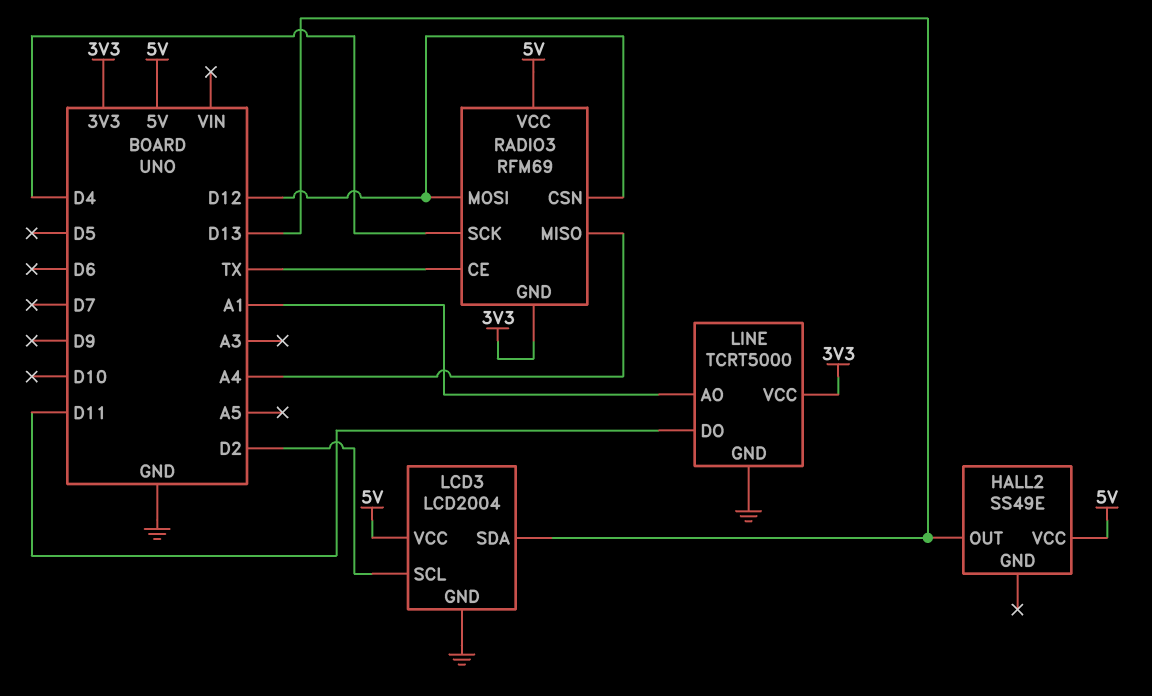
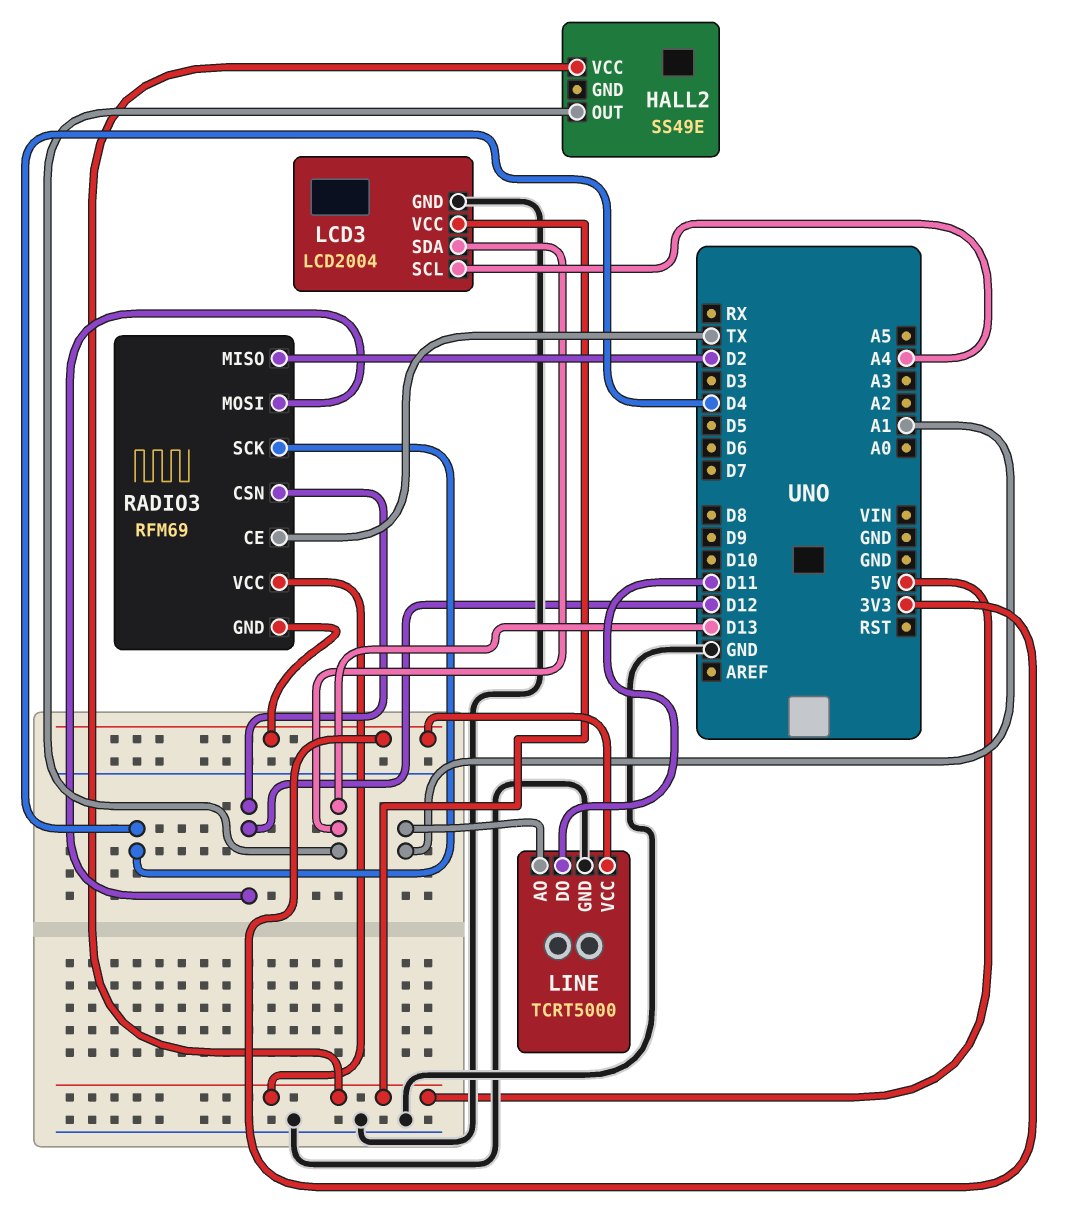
LCD3 pin SCL: D2 -> A4
RADIO3 pin MISO: A4 -> D2

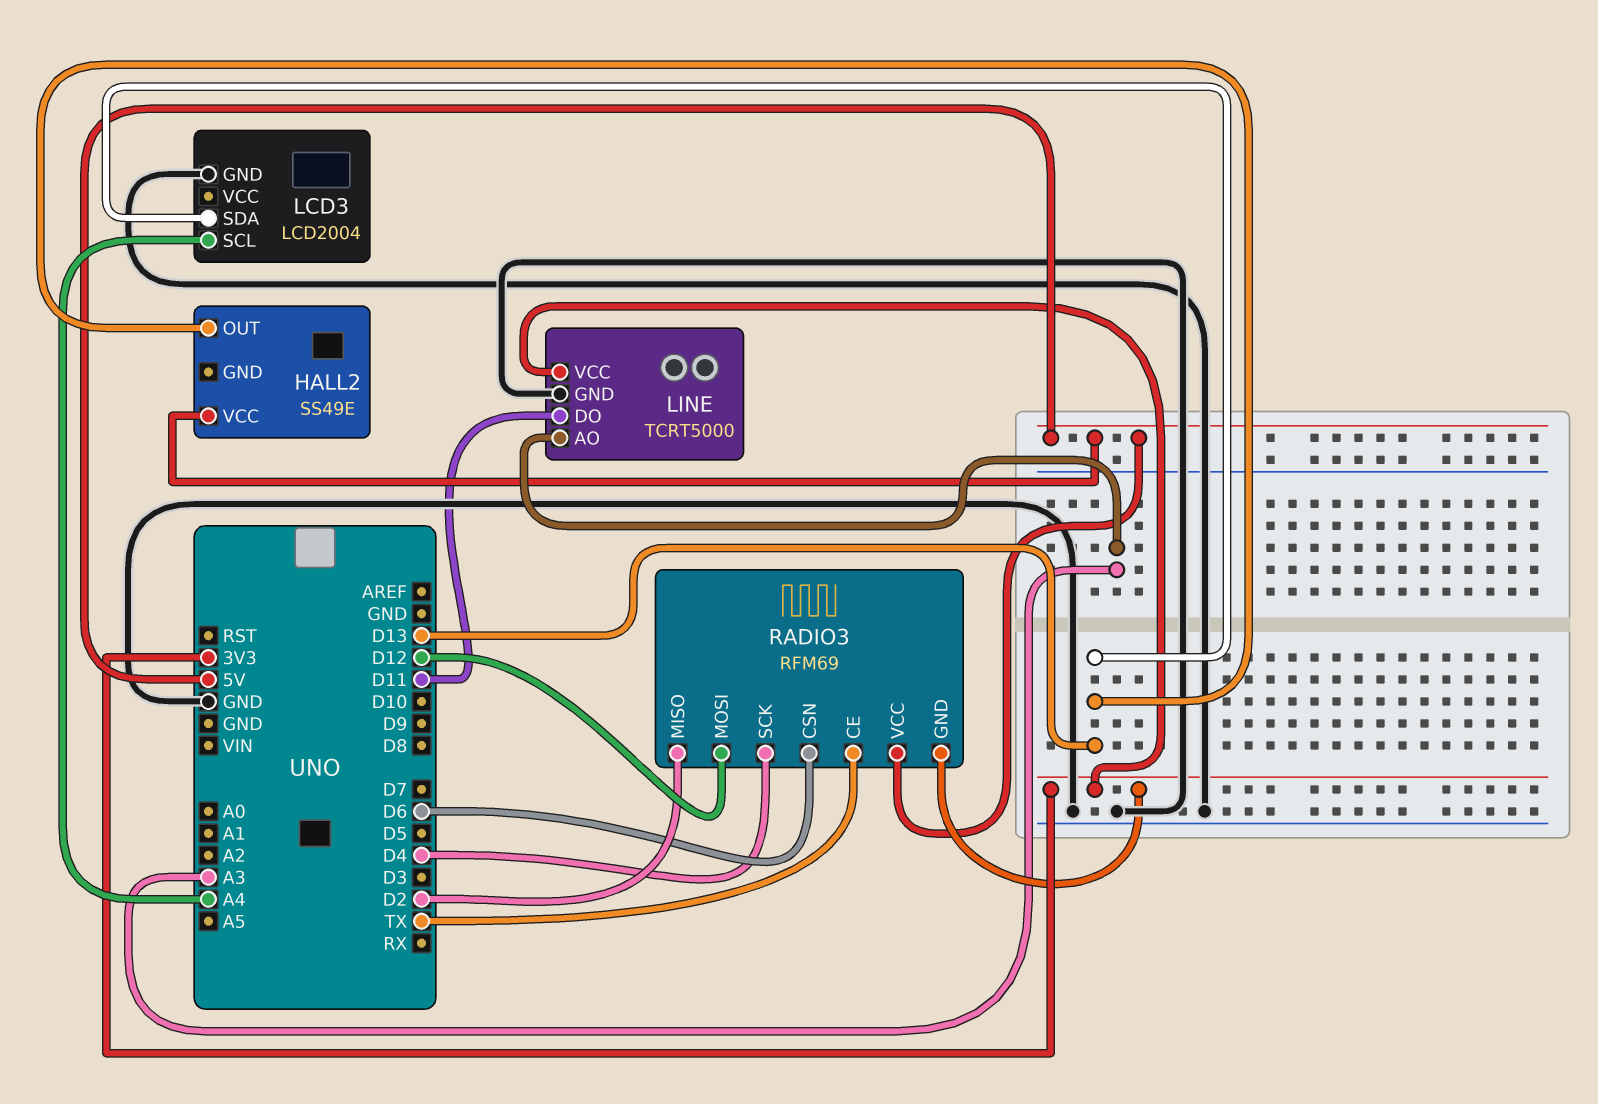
LCD3 pin VCC: 5V -> none
LINE pin AO: A1 -> A3
RADIO3 pin CSN: D12 -> D6

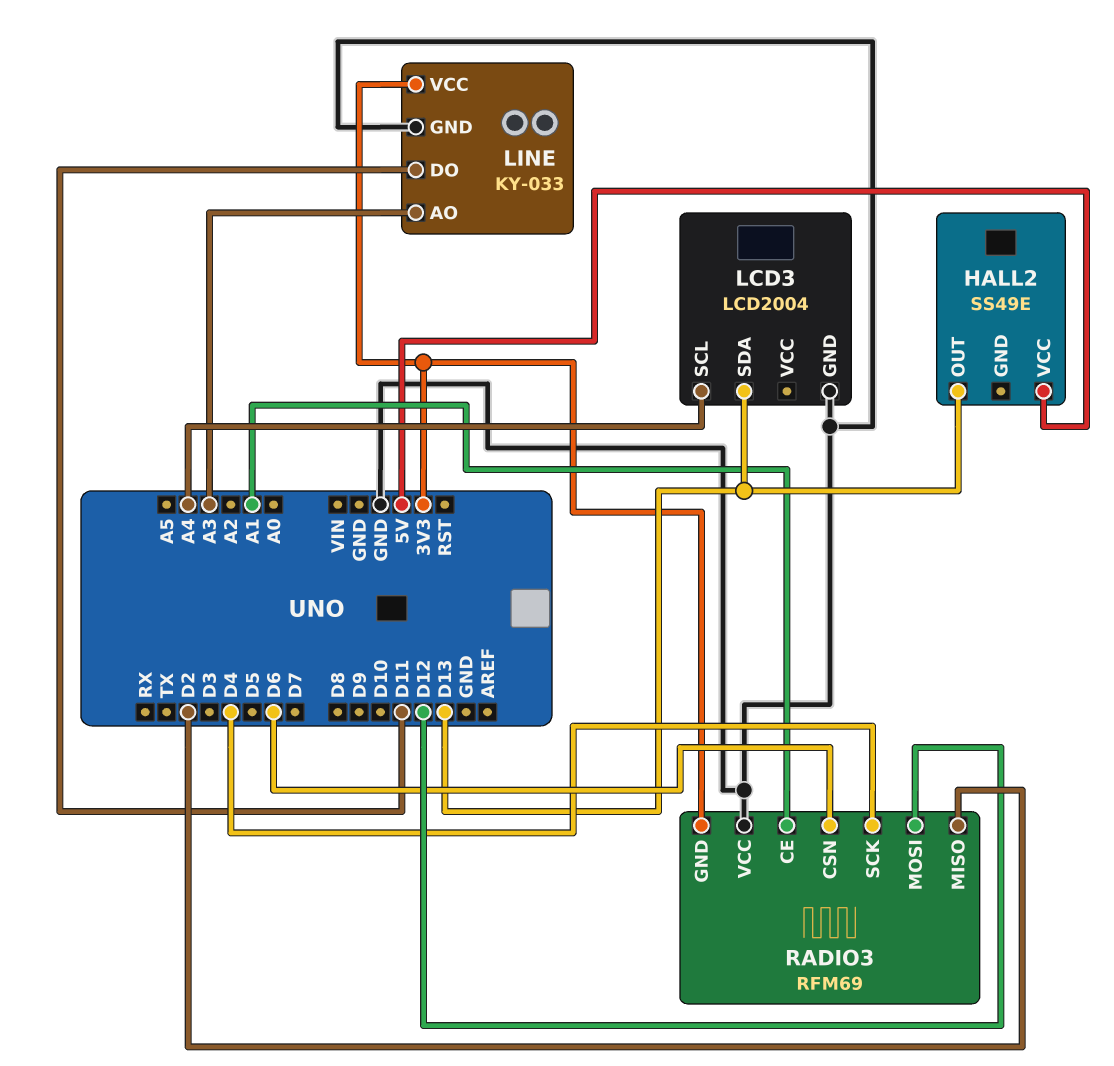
LINE: TCRT5000 -> KY-033
RADIO3 pin CE: TX -> A1
RADIO3 pin VCC: 5V -> GND

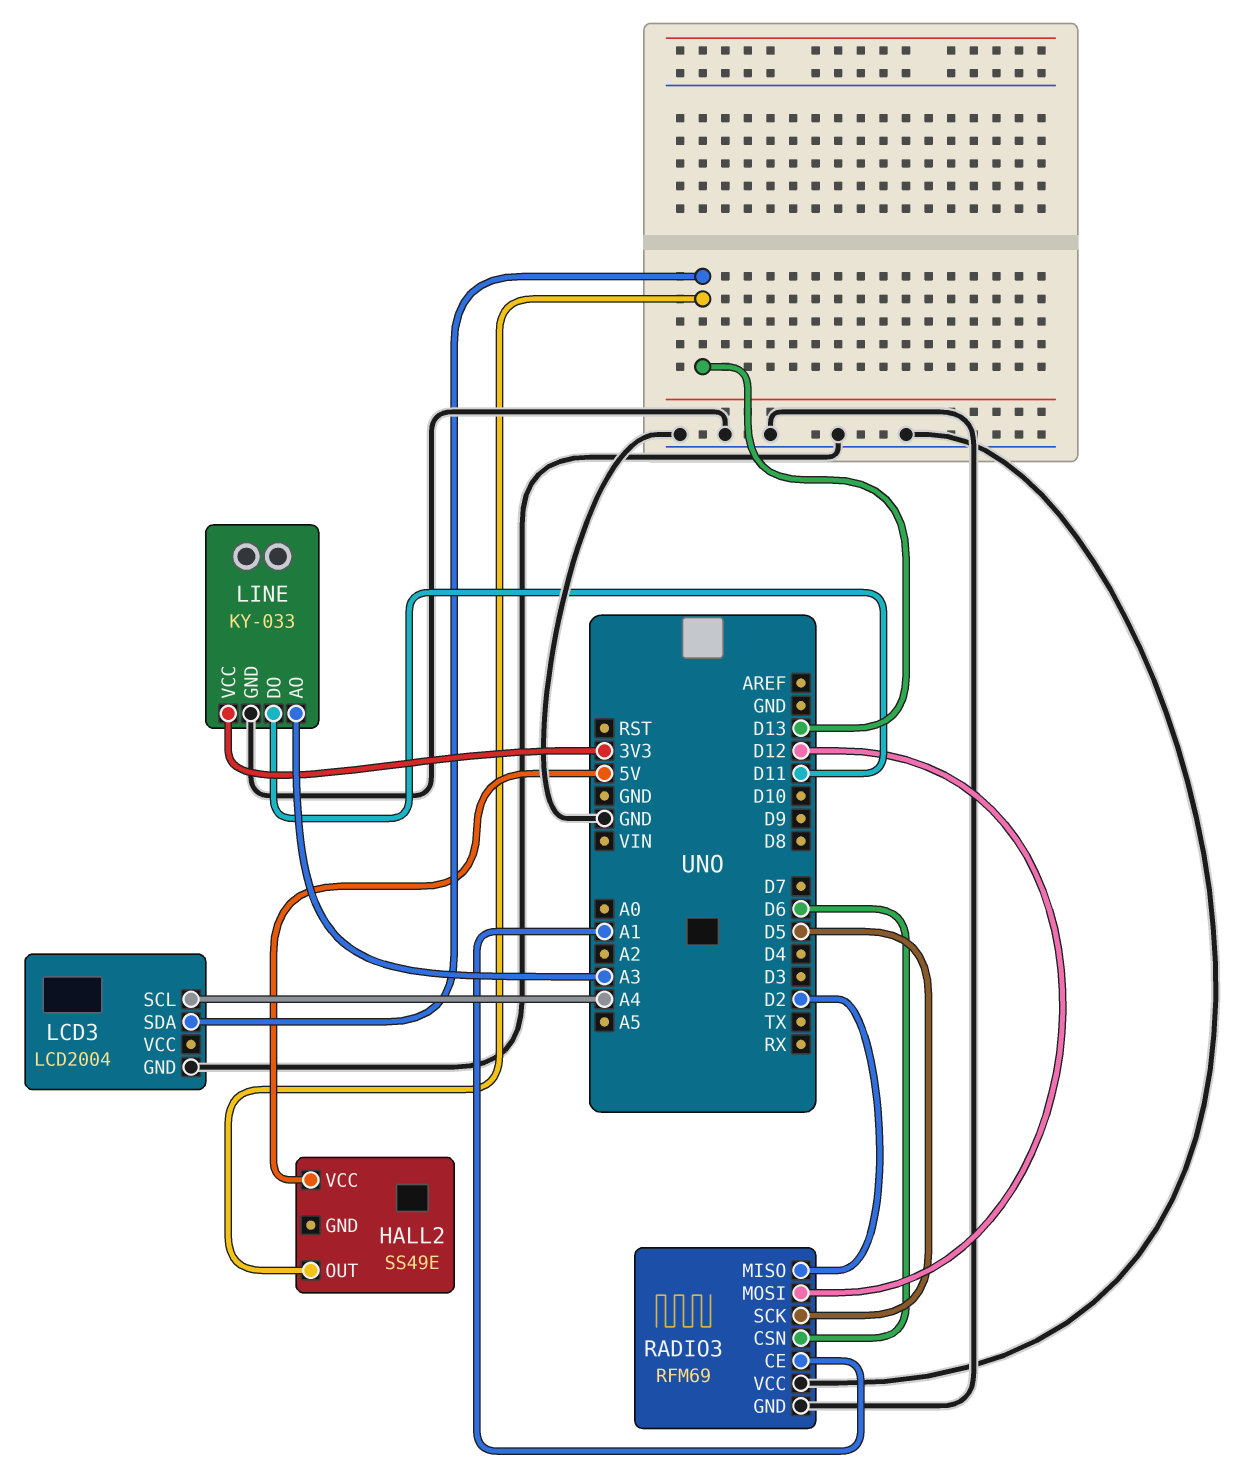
RADIO3 pin GND: 3V3 -> GND
RADIO3 pin SCK: D4 -> D5

